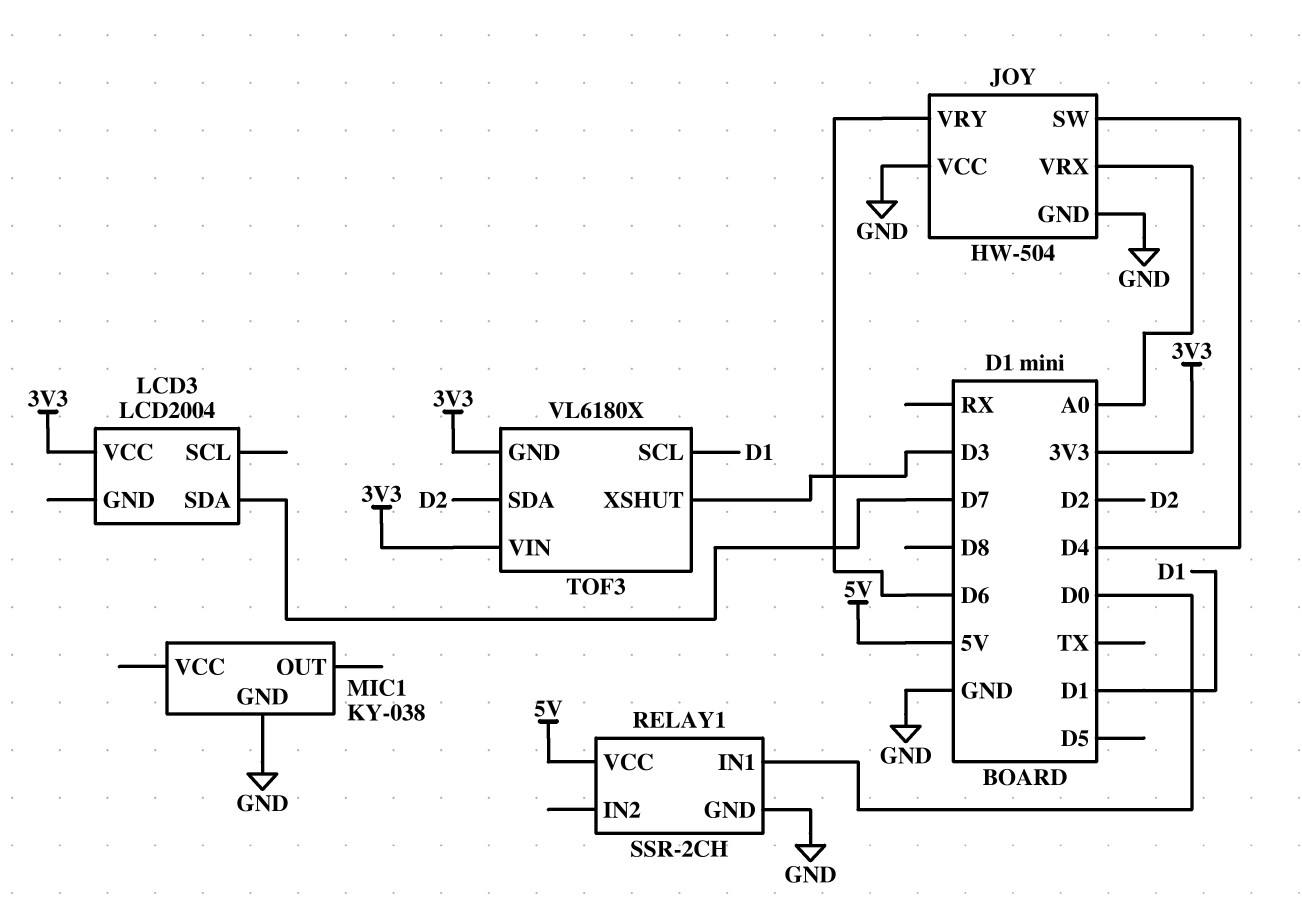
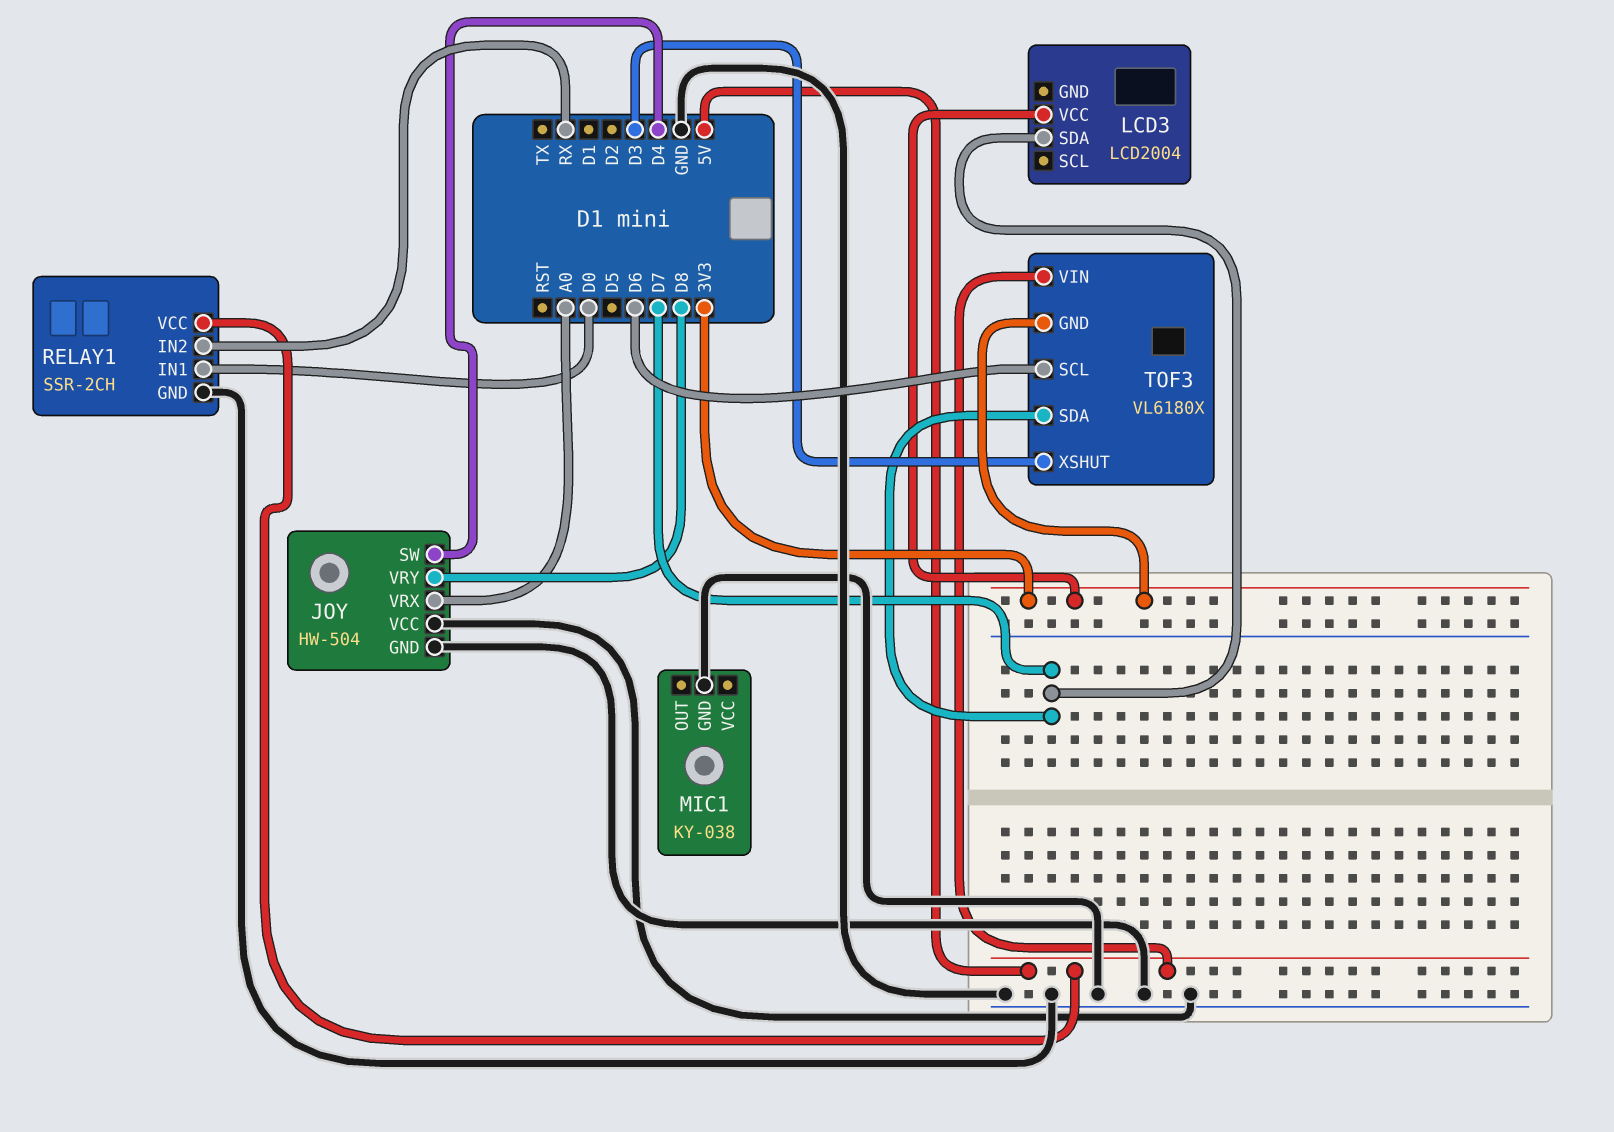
JOY pin VRY: D6 -> D8
RELAY1 pin IN2: none -> RX
TOF3 pin SCL: D1 -> D6
TOF3 pin SDA: D2 -> D7
TOF3 pin VIN: 3V3 -> 5V

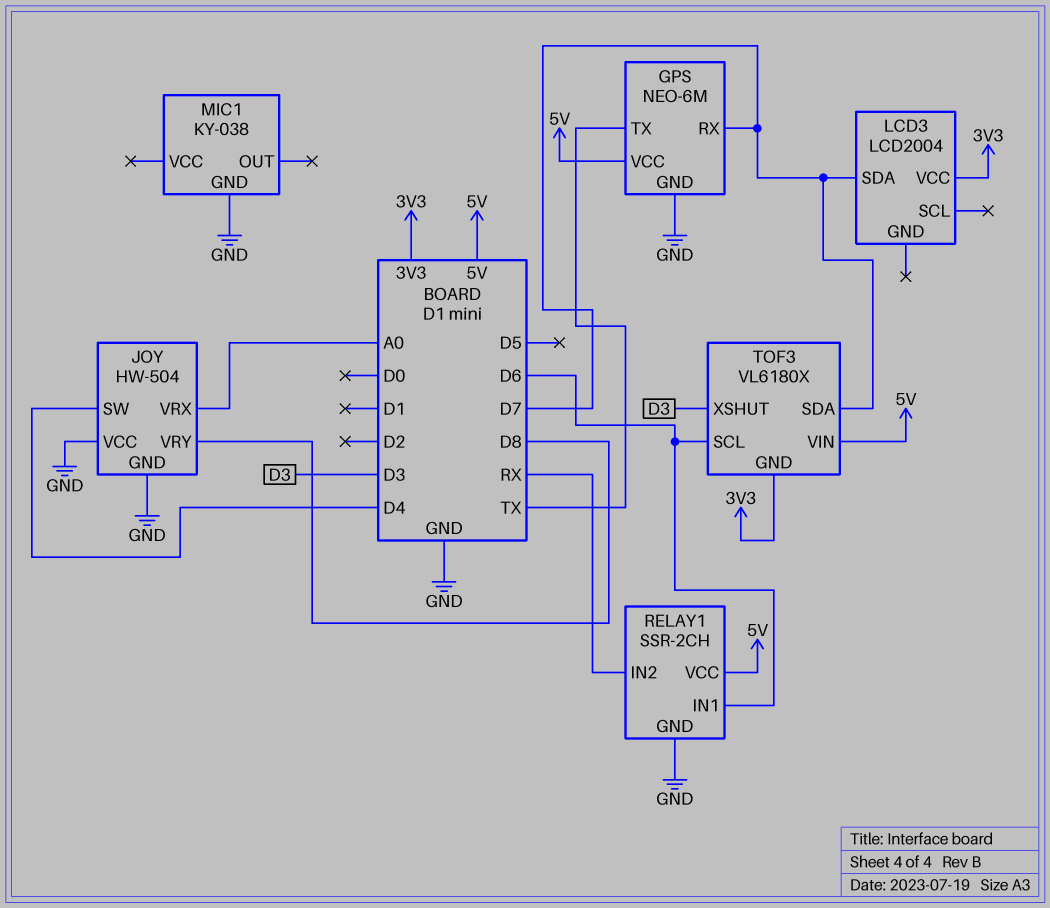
GPS: none -> NEO-6M
GPS pin GND: none -> GND
GPS pin RX: none -> D7
GPS pin TX: none -> TX
GPS pin VCC: none -> 5V
RELAY1 pin IN1: D0 -> D6

